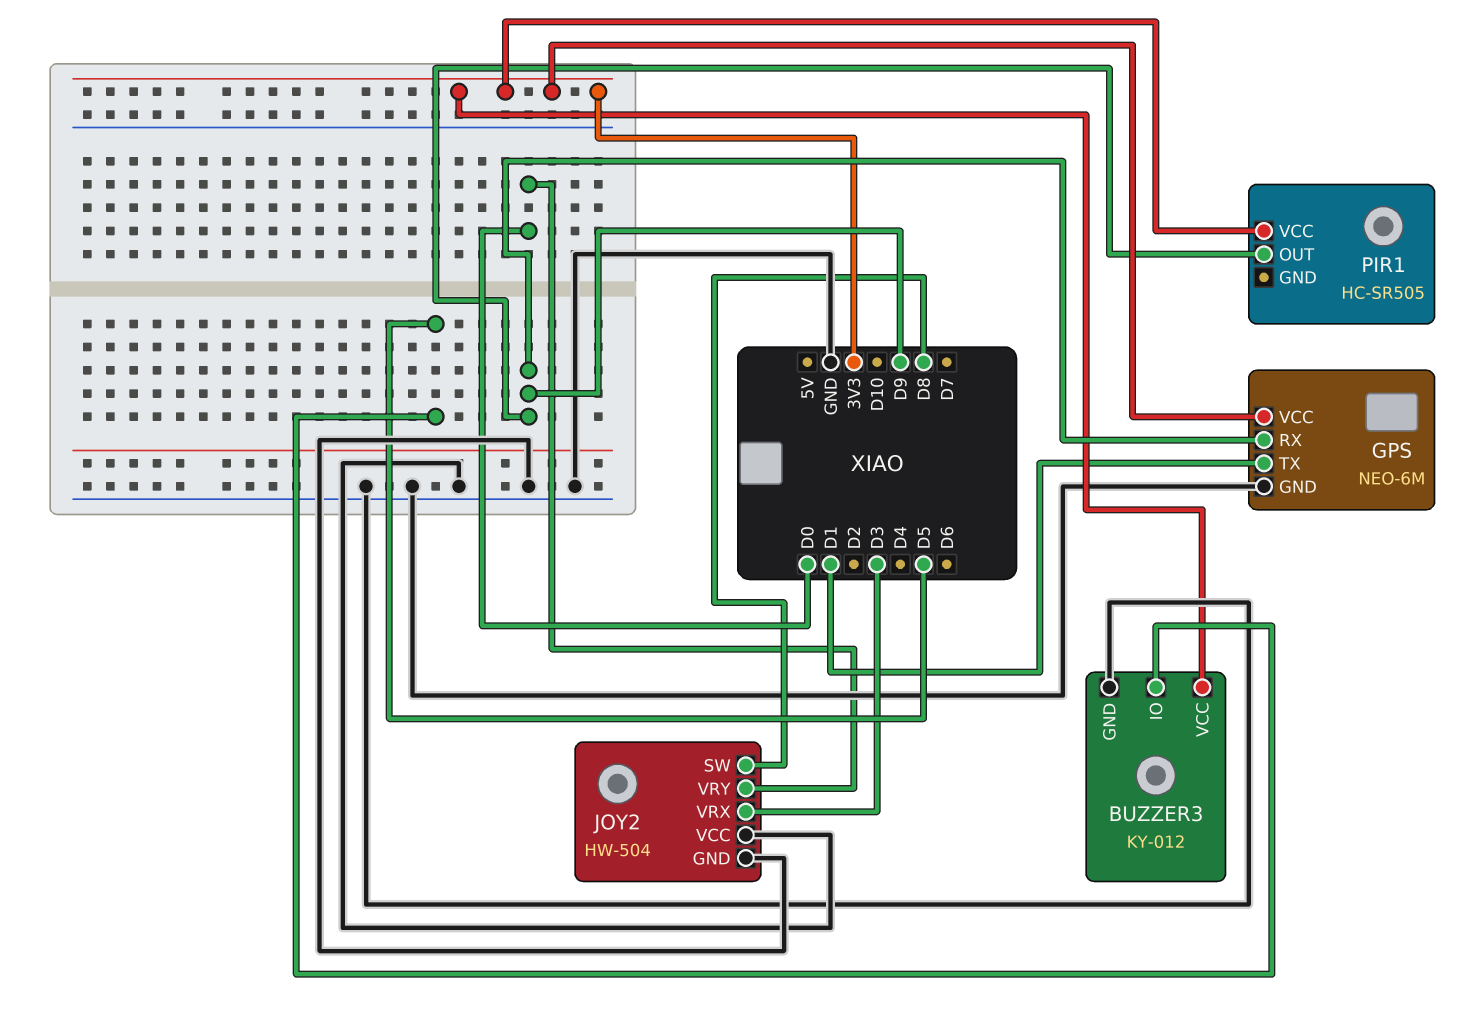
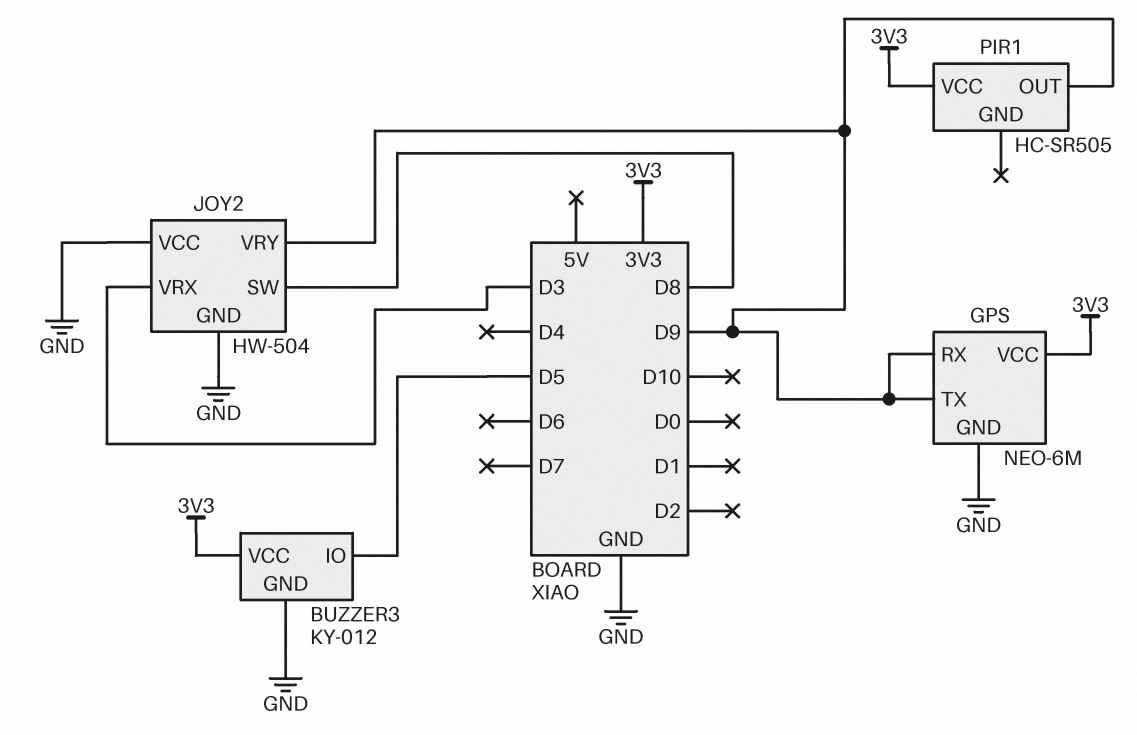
GPS pin TX: D1 -> D9
JOY2 pin VRY: D0 -> D9

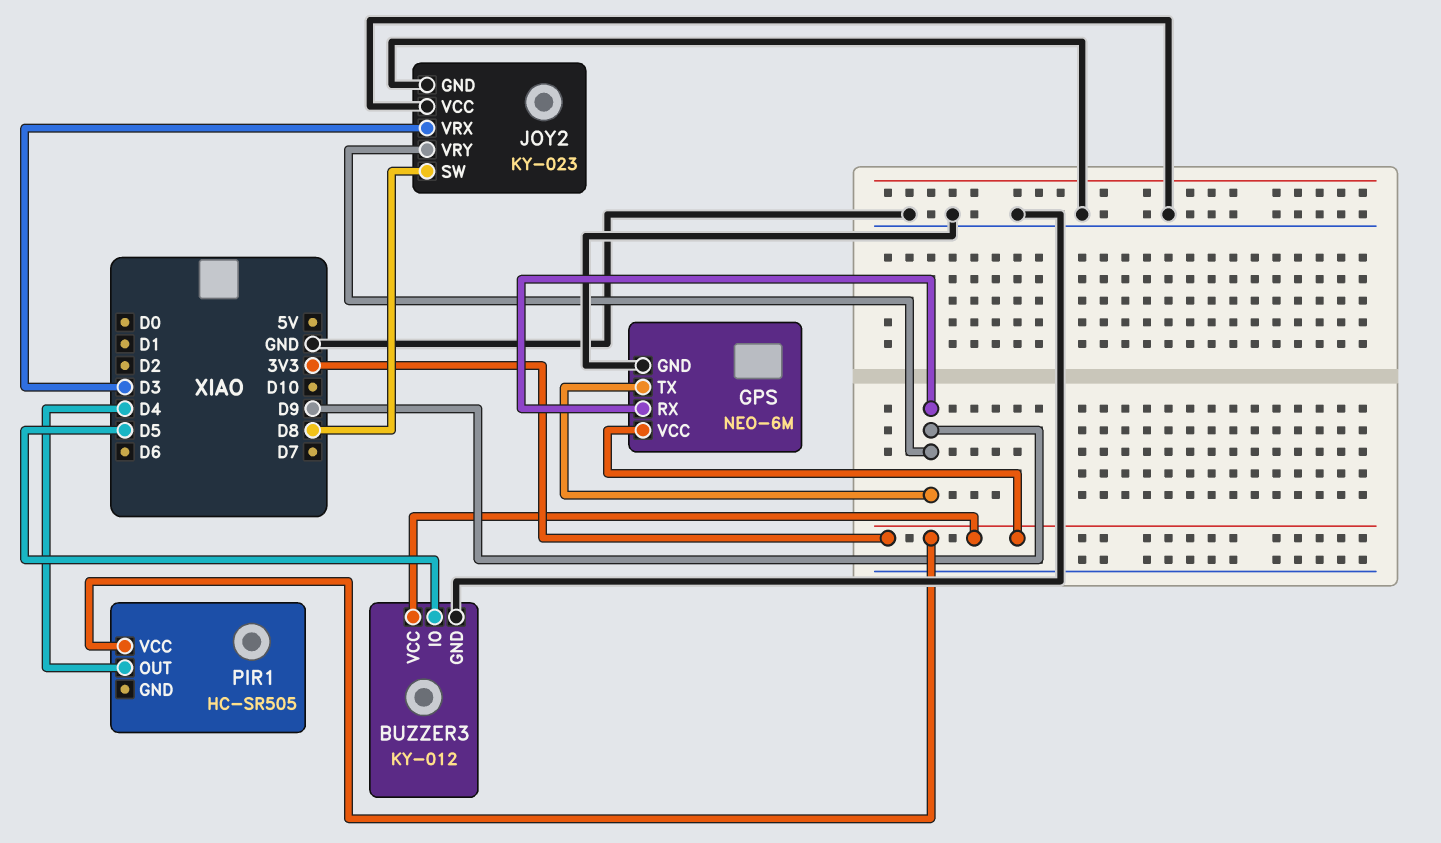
JOY2: HW-504 -> KY-023
PIR1 pin OUT: D9 -> D4

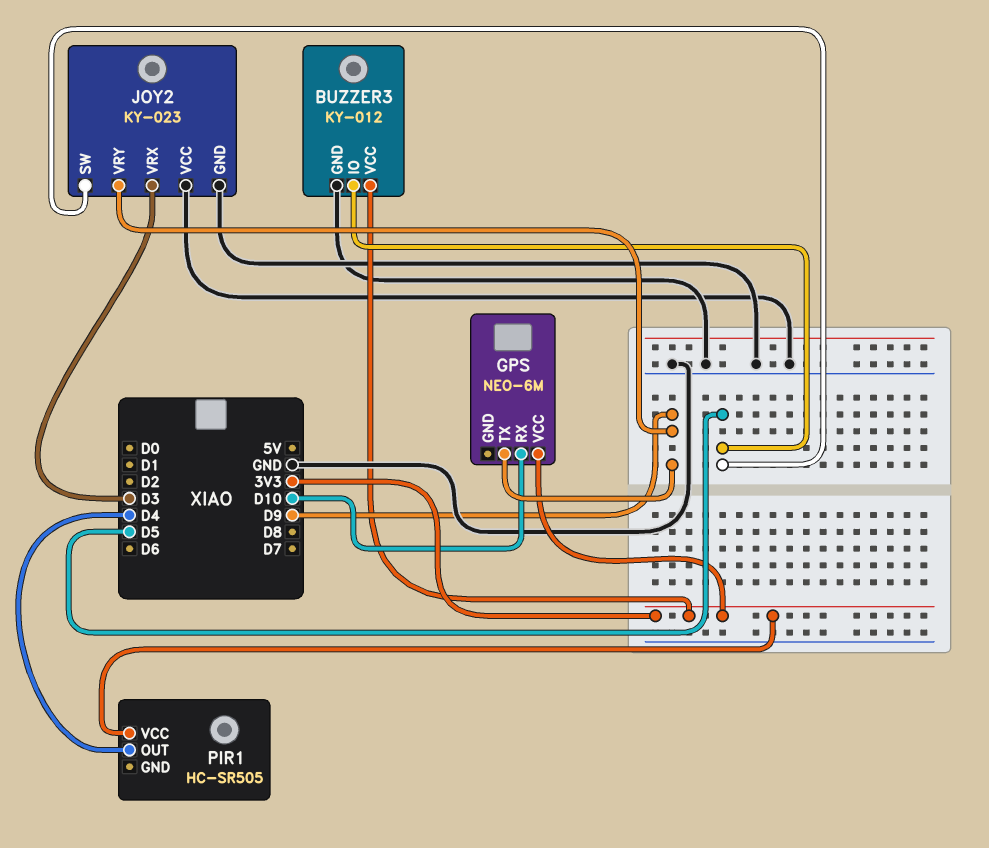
GPS pin GND: GND -> none
GPS pin RX: D9 -> D10
JOY2 pin SW: D8 -> D5

